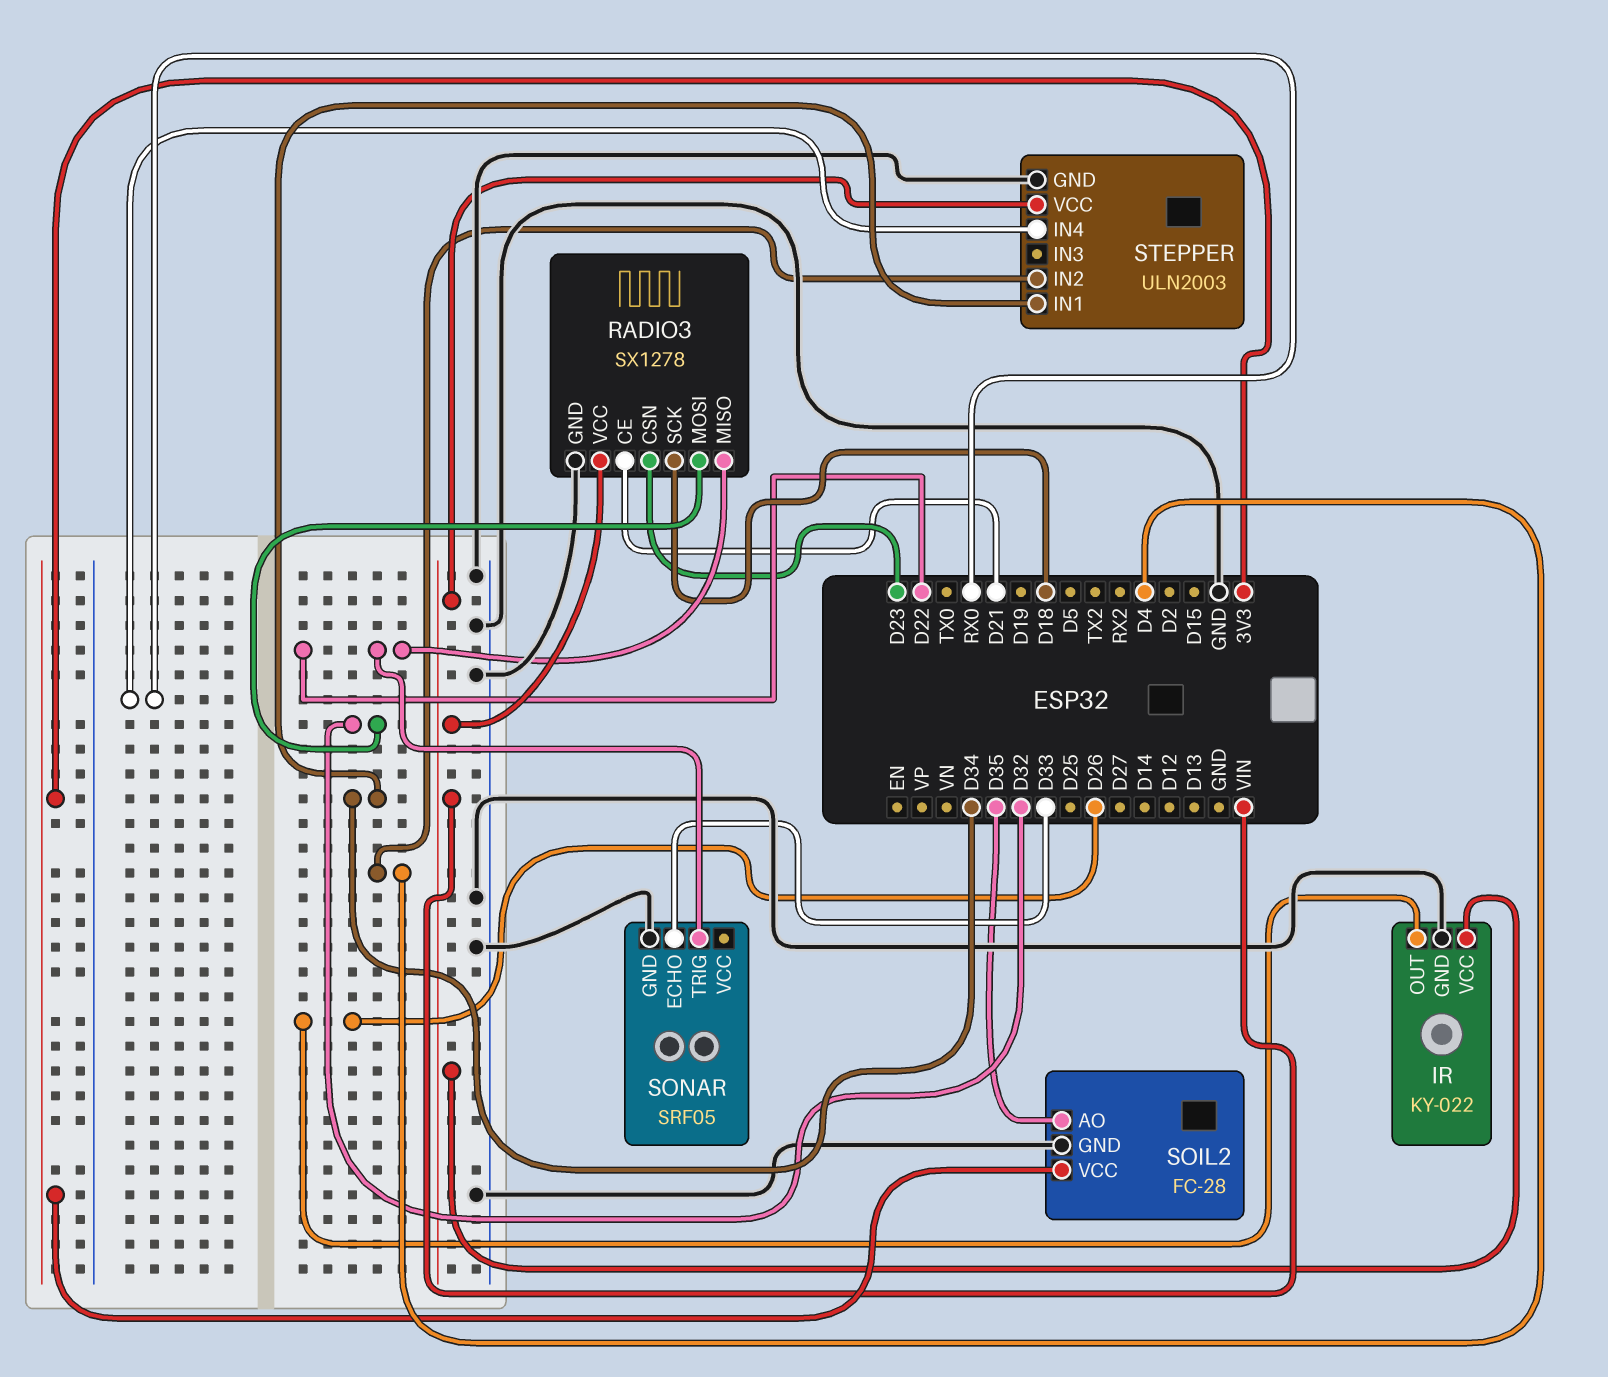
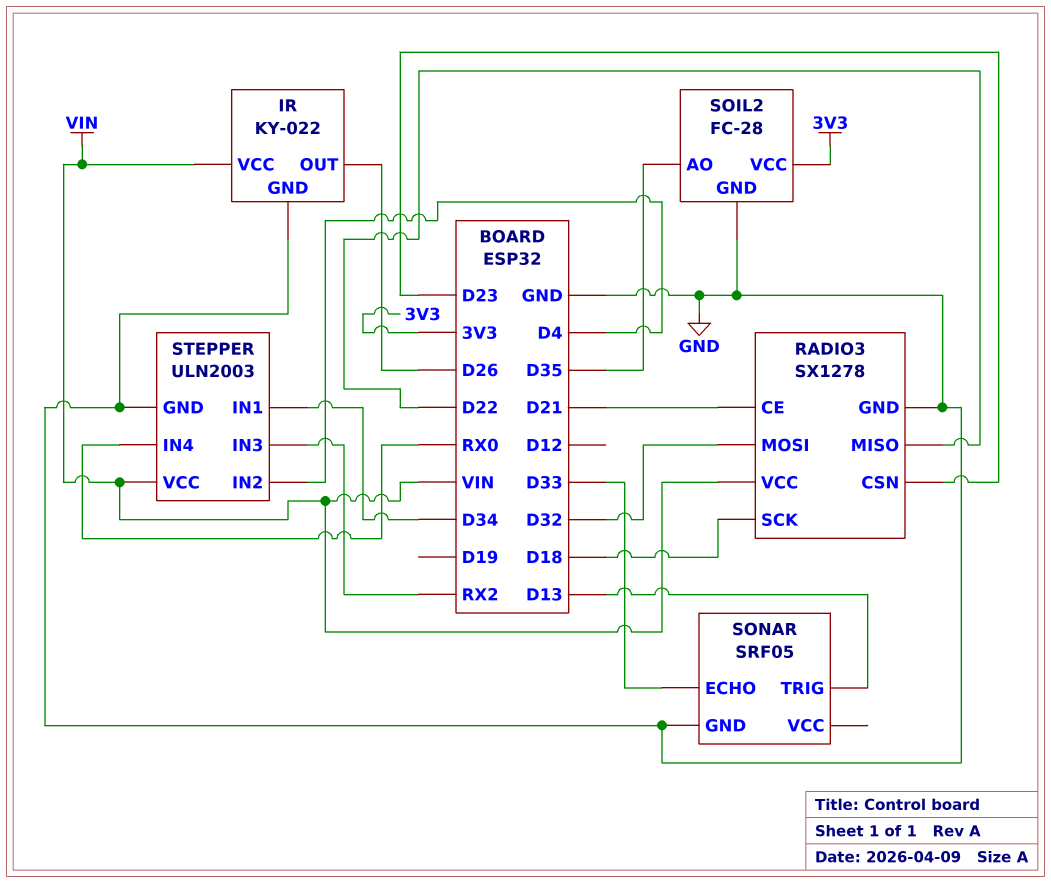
SONAR pin TRIG: D22 -> D13
STEPPER pin IN3: none -> RX2

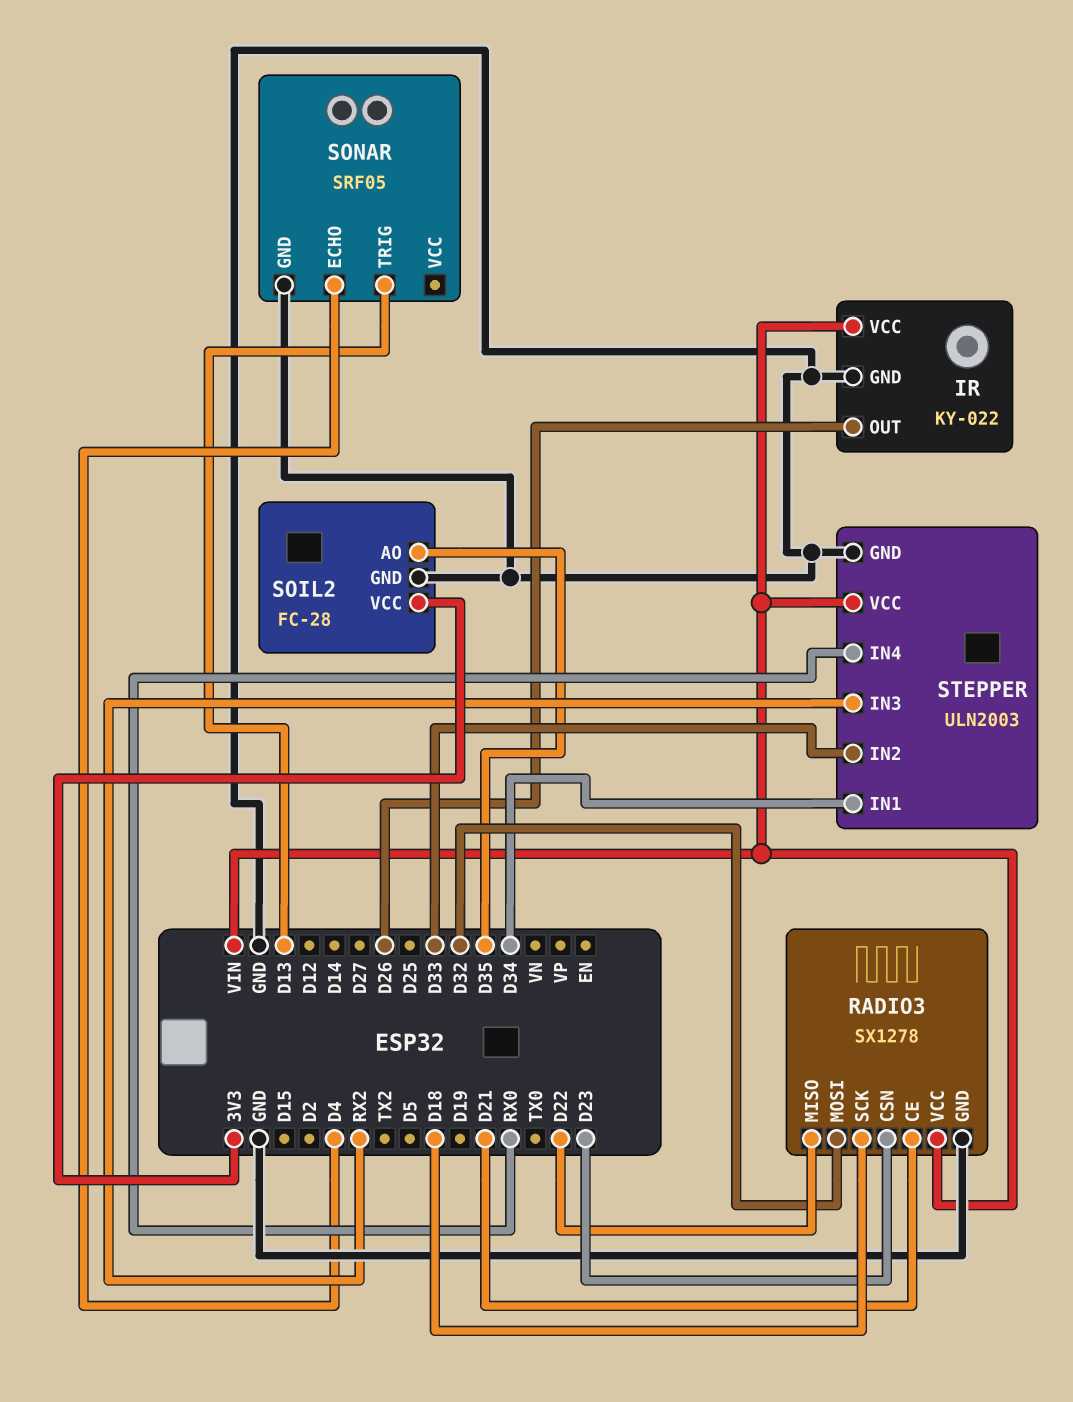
SONAR pin ECHO: D33 -> D4
STEPPER pin IN2: D4 -> D33

